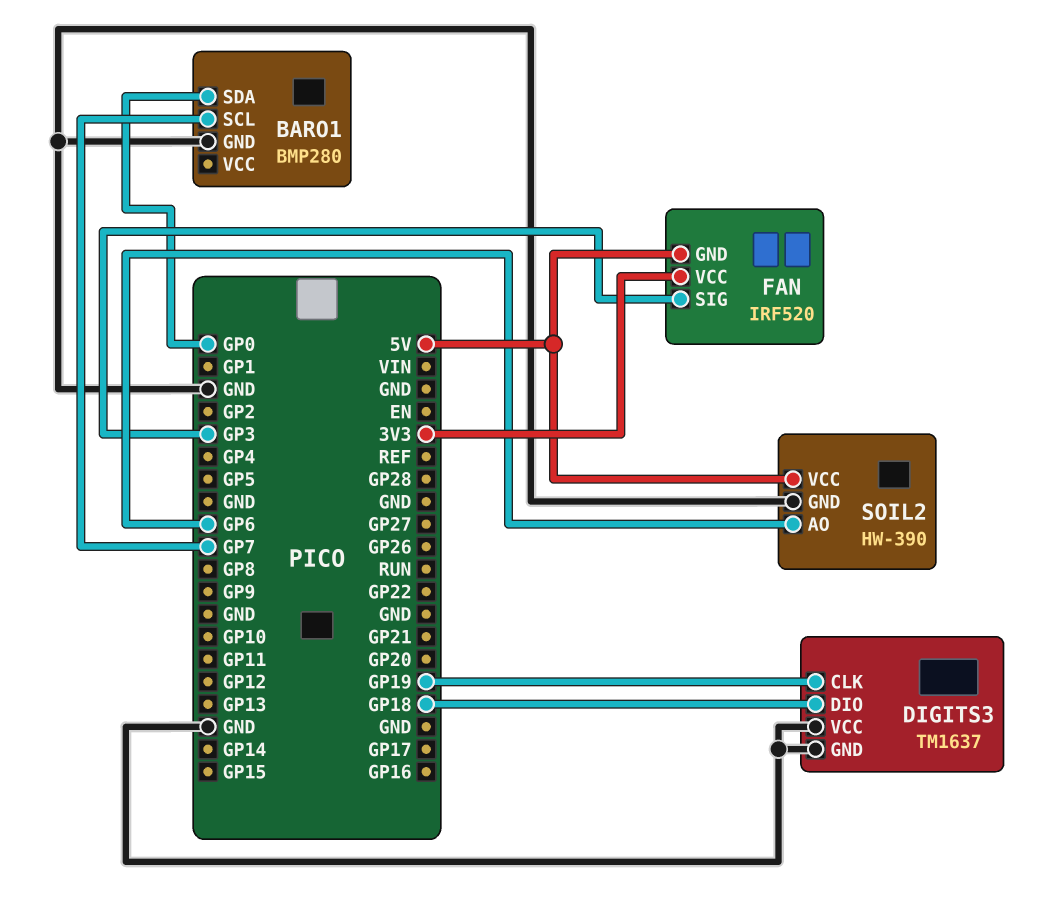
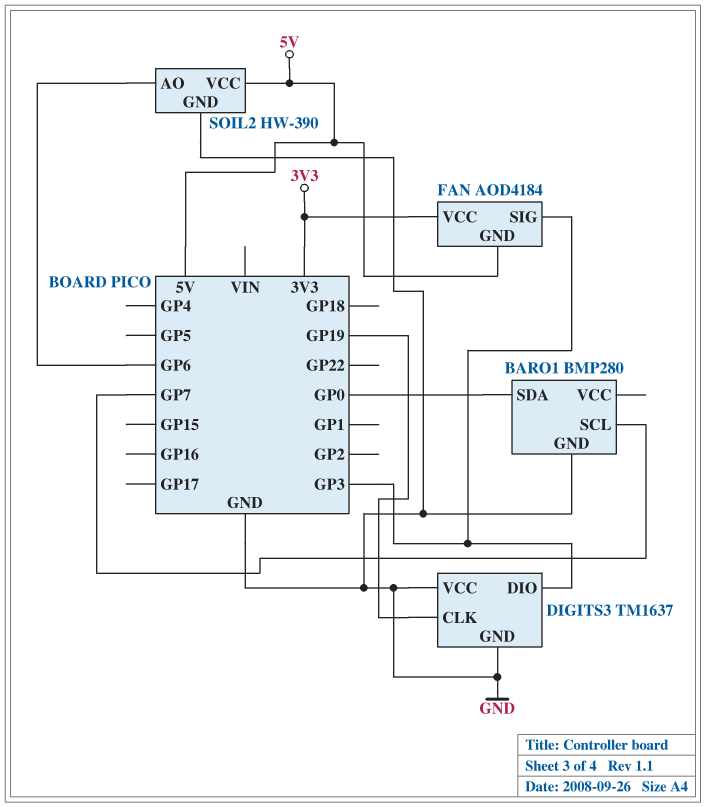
DIGITS3 pin DIO: GP18 -> GP3
FAN: IRF520 -> AOD4184

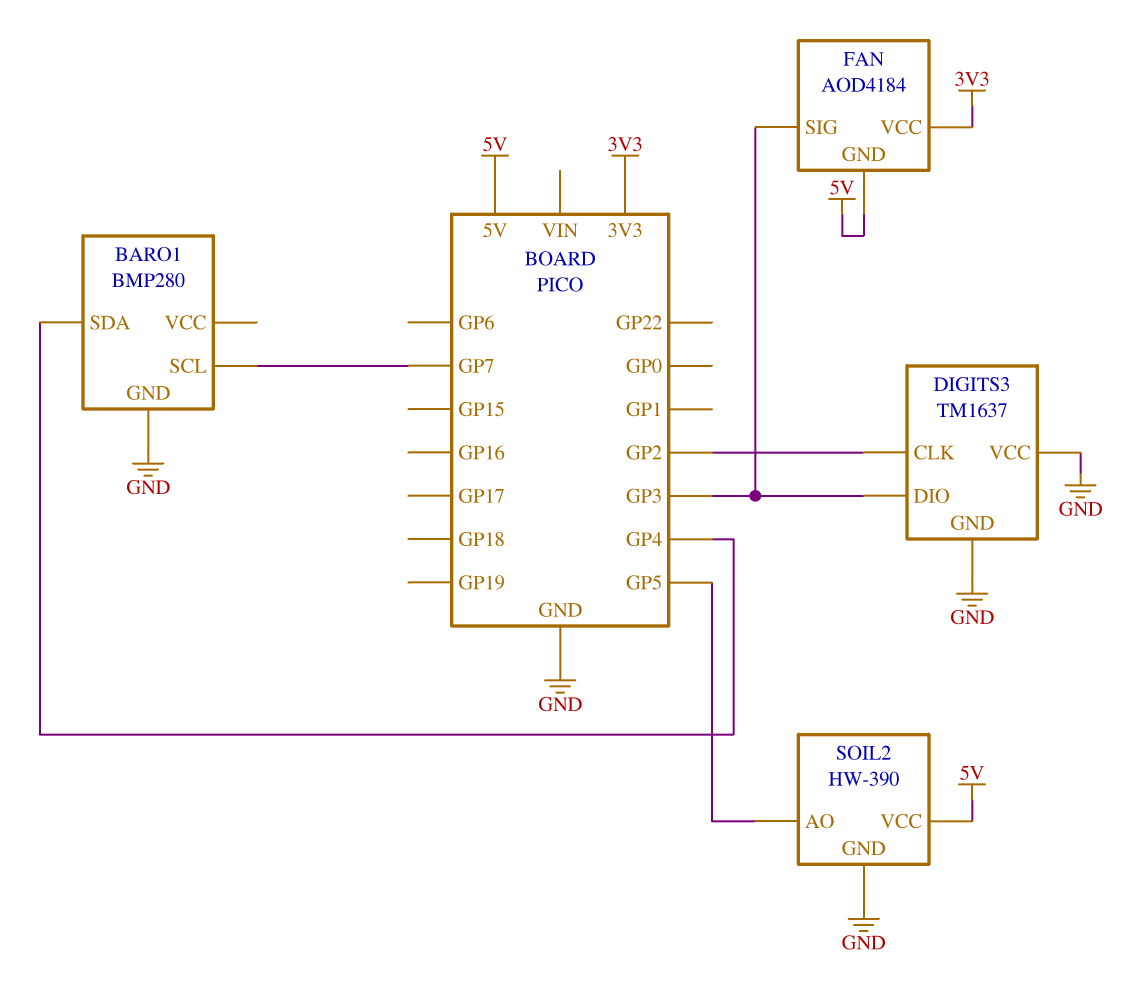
BARO1 pin SDA: GP0 -> GP4
DIGITS3 pin CLK: GP19 -> GP2
SOIL2 pin AO: GP6 -> GP5

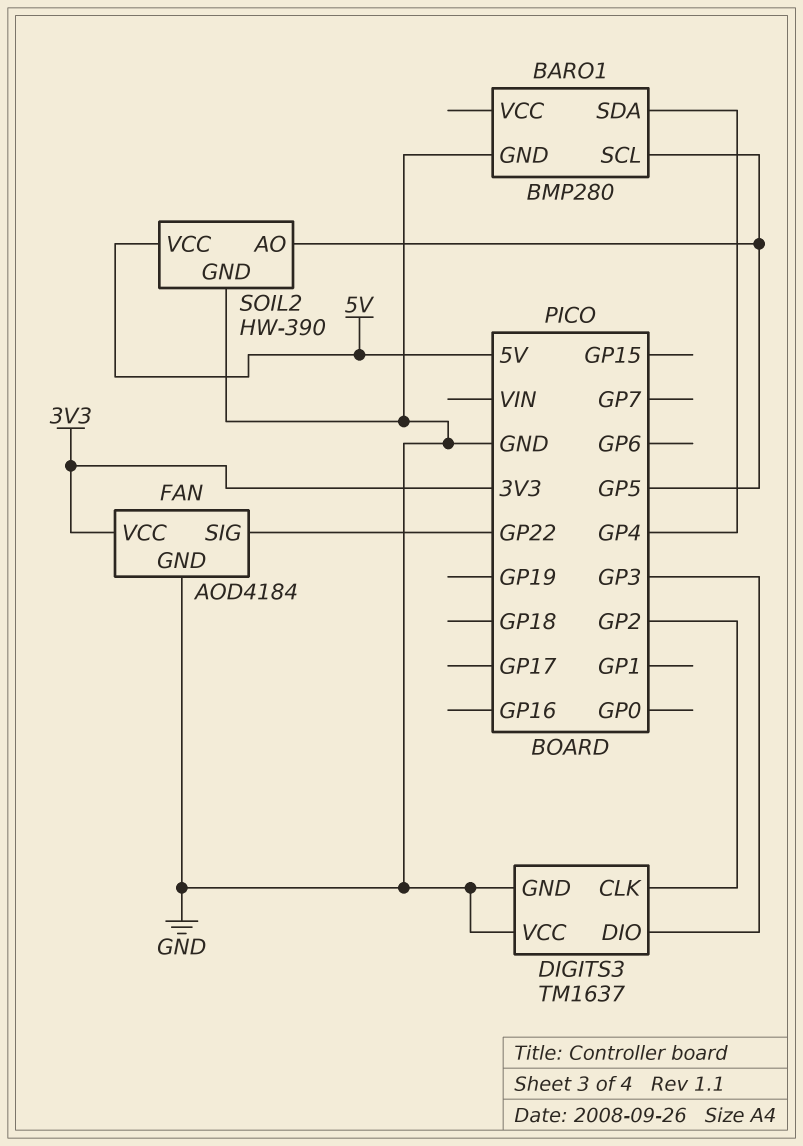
BARO1 pin SCL: GP7 -> GP5
FAN pin GND: 5V -> GND
FAN pin SIG: GP3 -> GP22

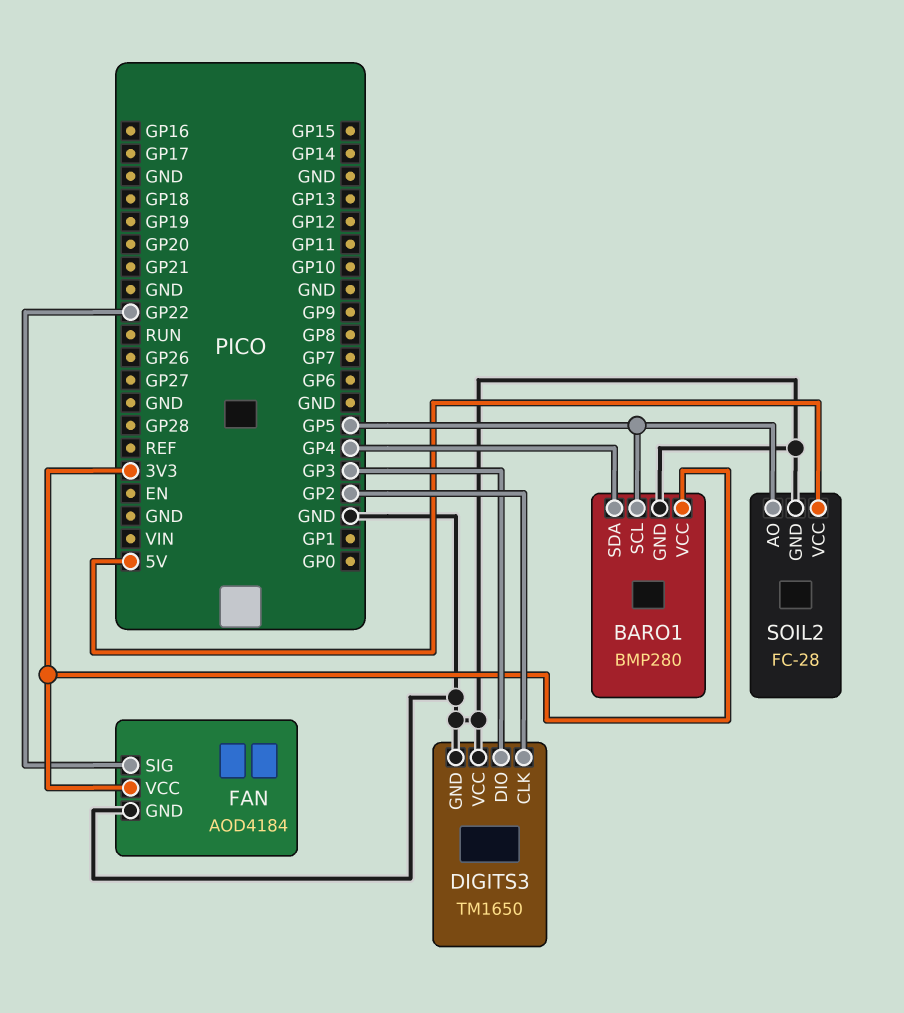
BARO1 pin VCC: none -> 3V3
DIGITS3: TM1637 -> TM1650
SOIL2: HW-390 -> FC-28

